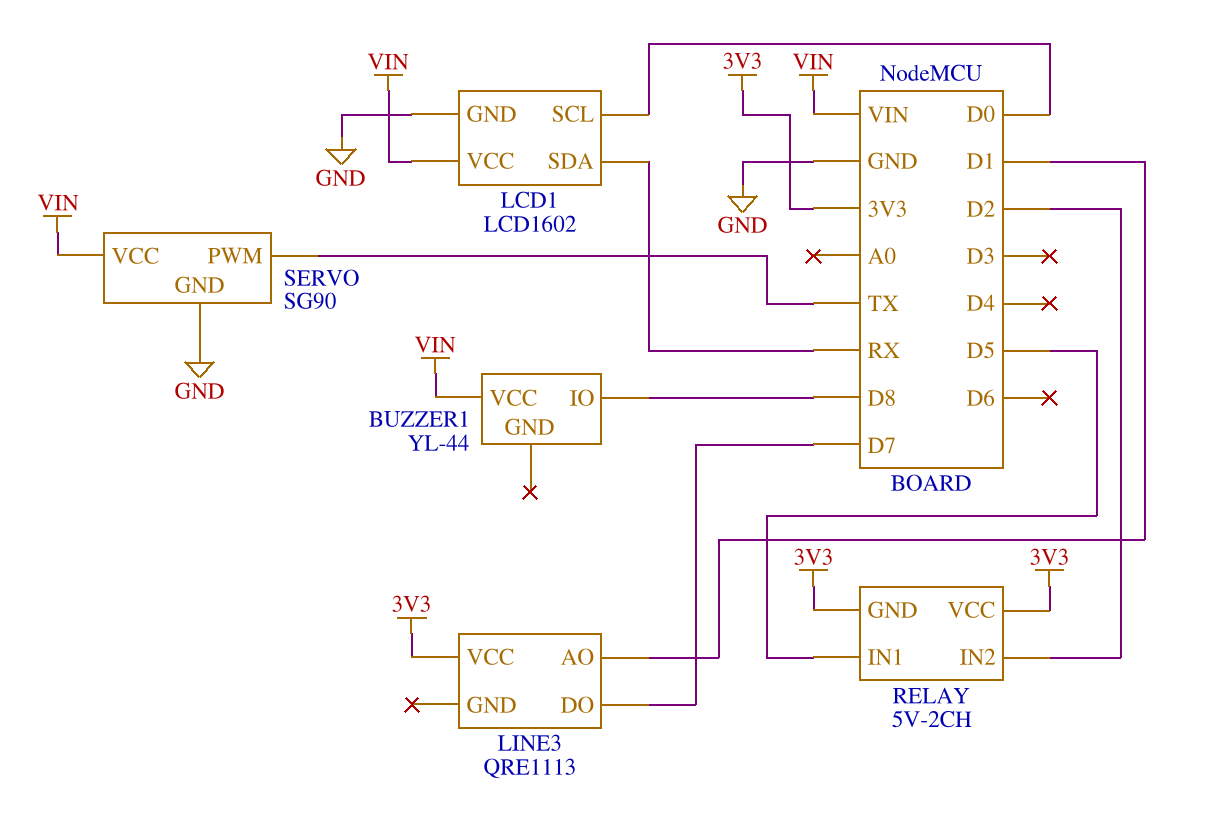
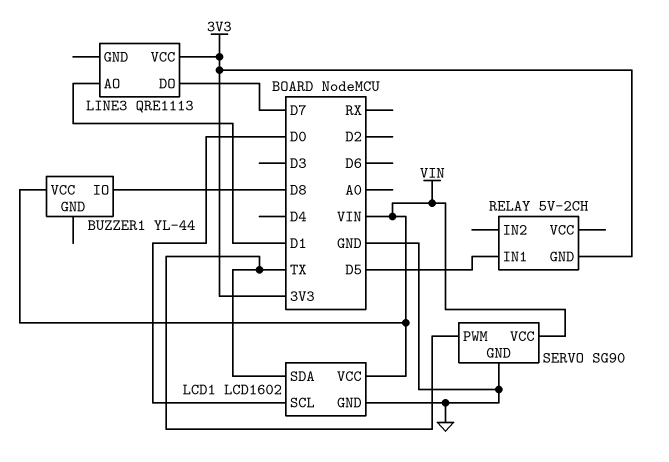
LCD1 pin SDA: RX -> TX
RELAY pin IN2: D2 -> none
RELAY pin VCC: 3V3 -> none

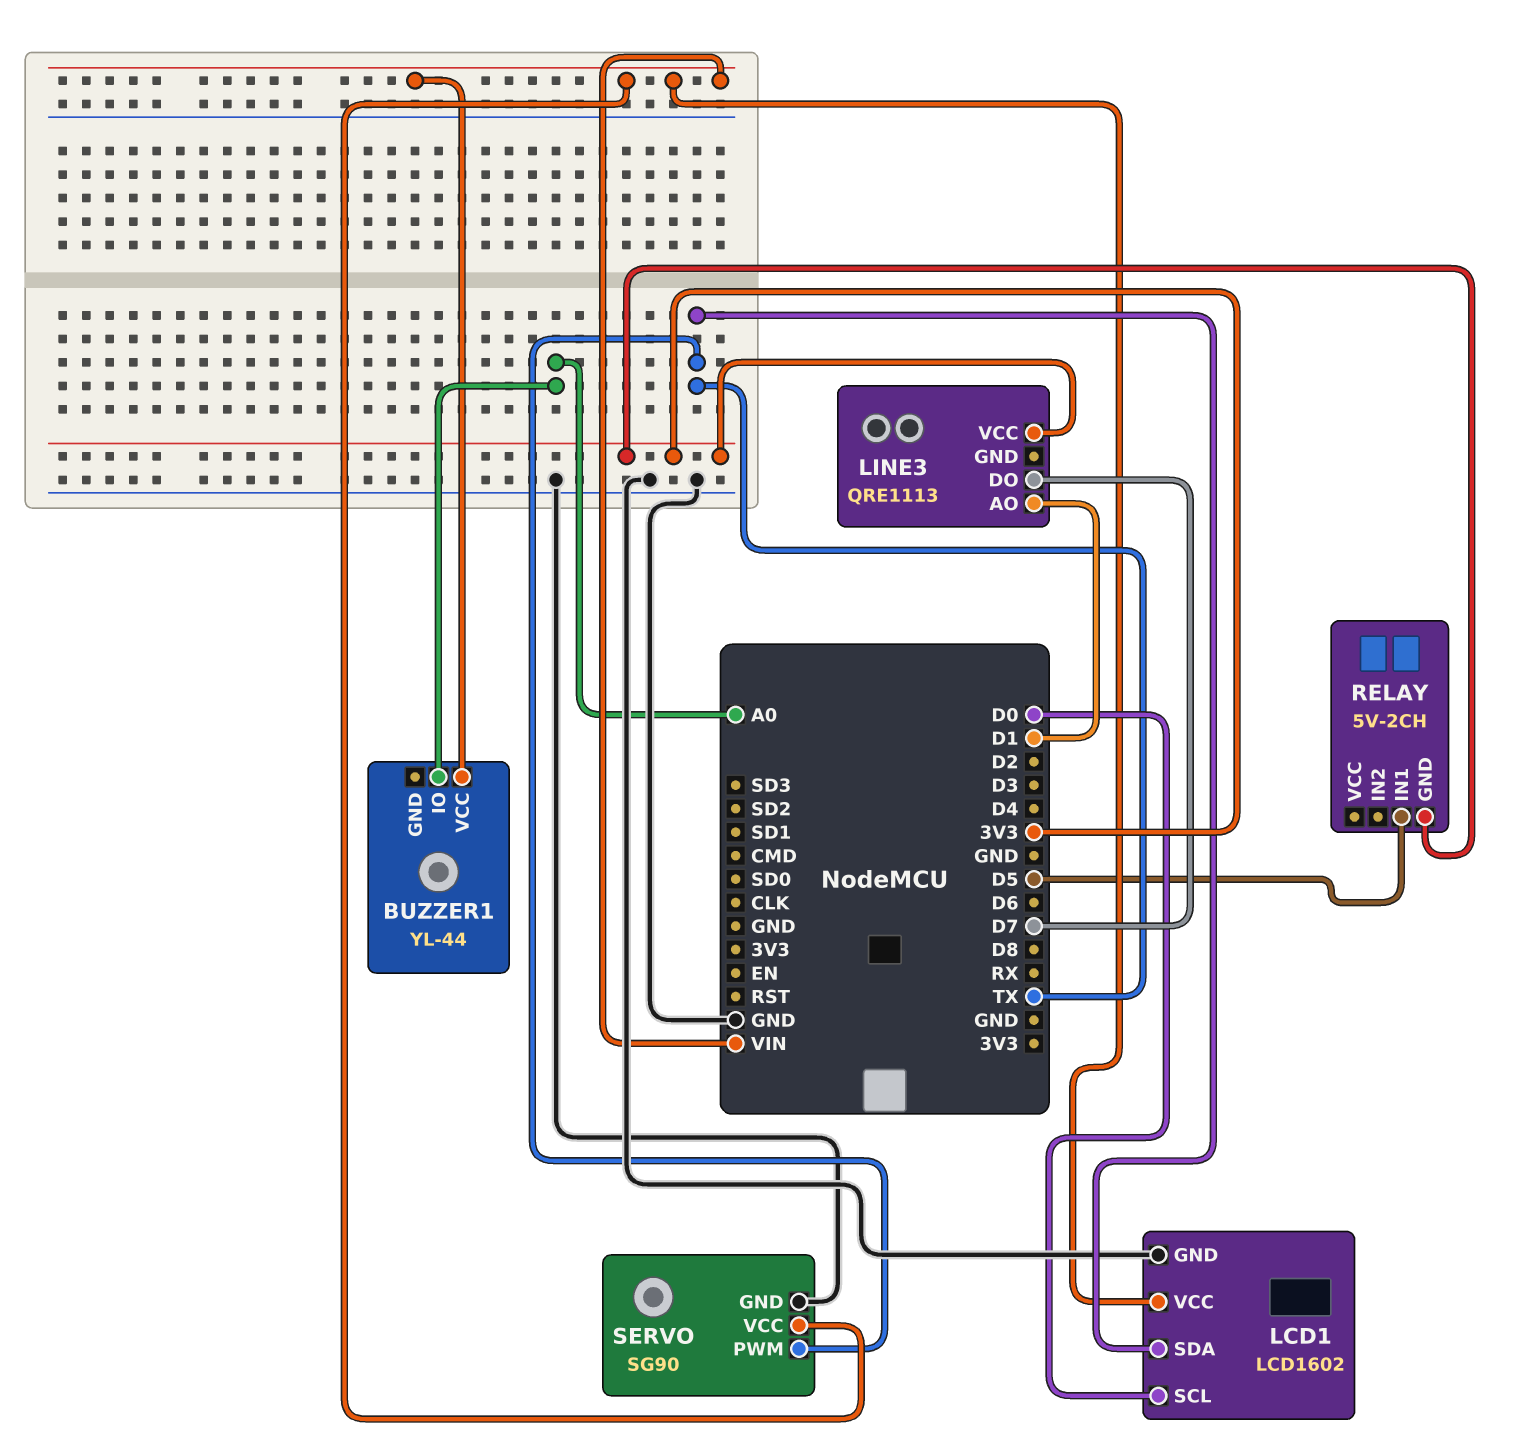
BUZZER1 pin IO: D8 -> A0

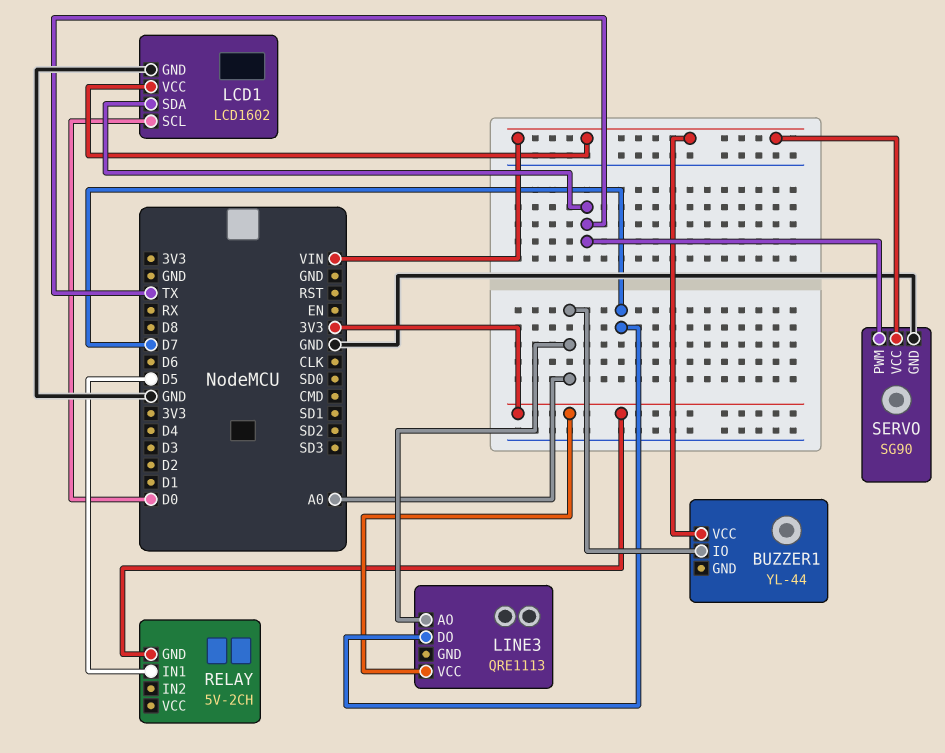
LINE3 pin AO: D1 -> A0

